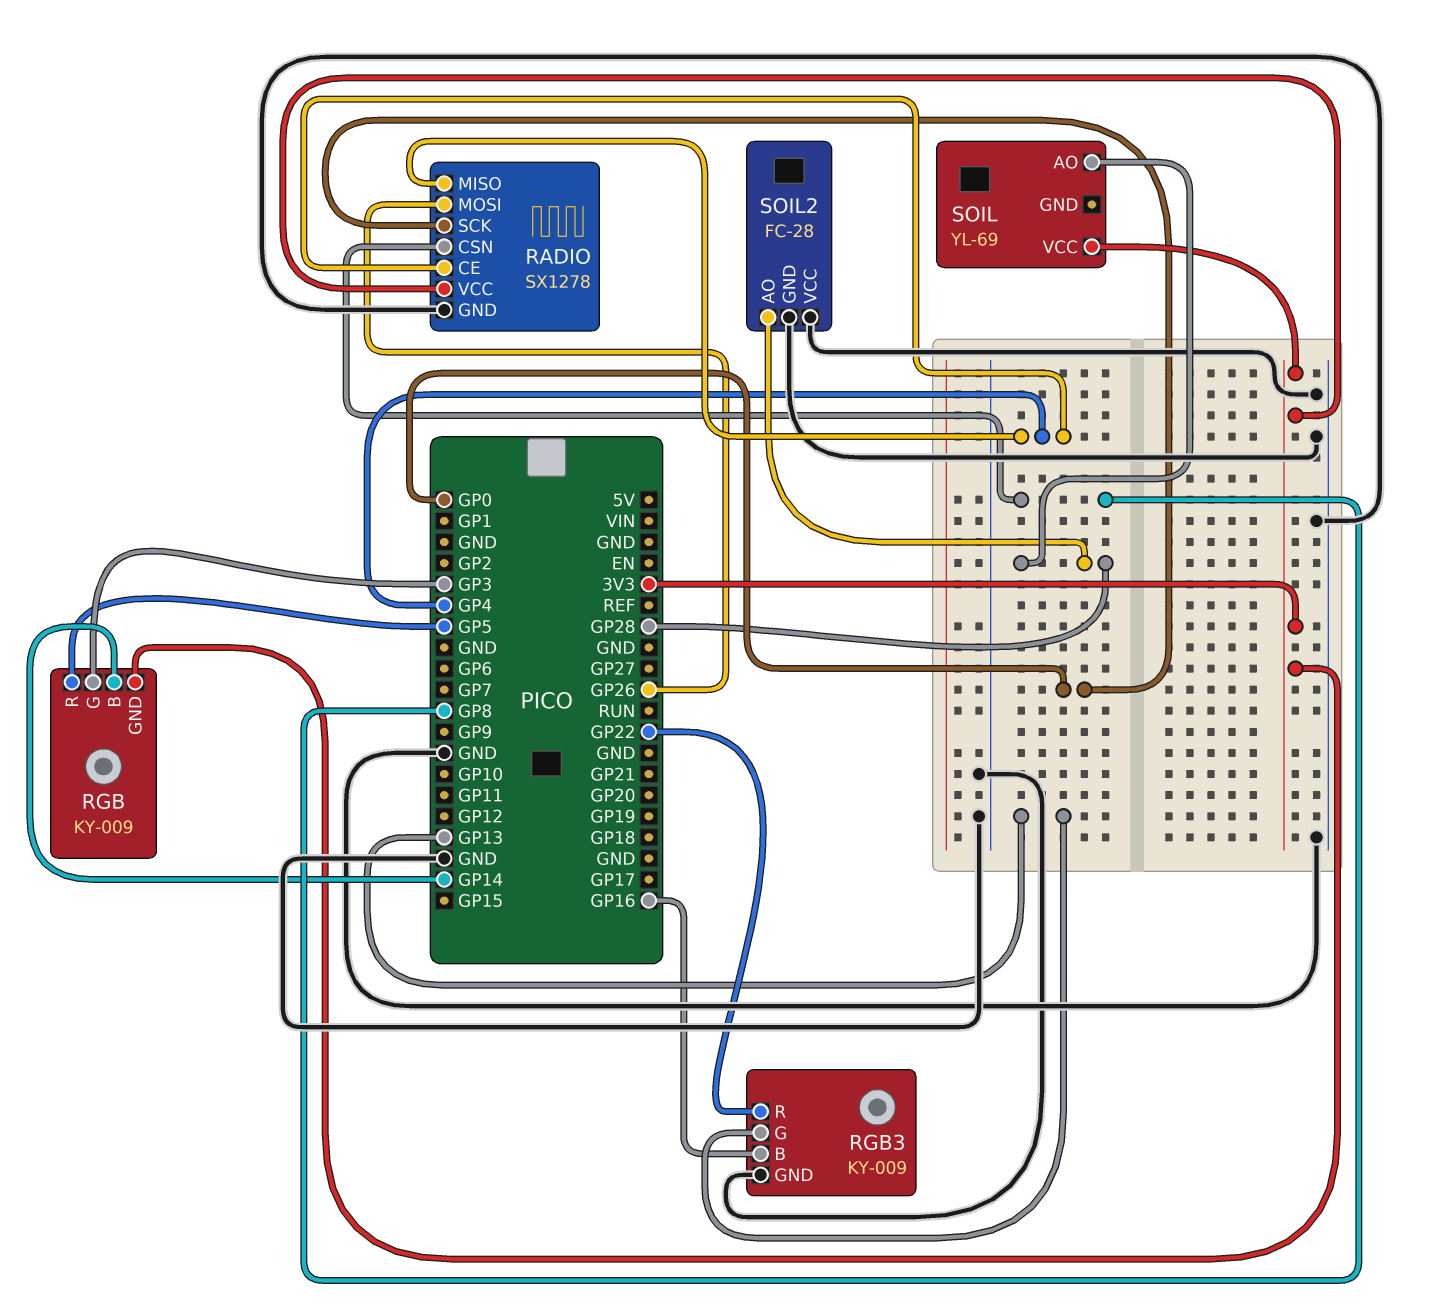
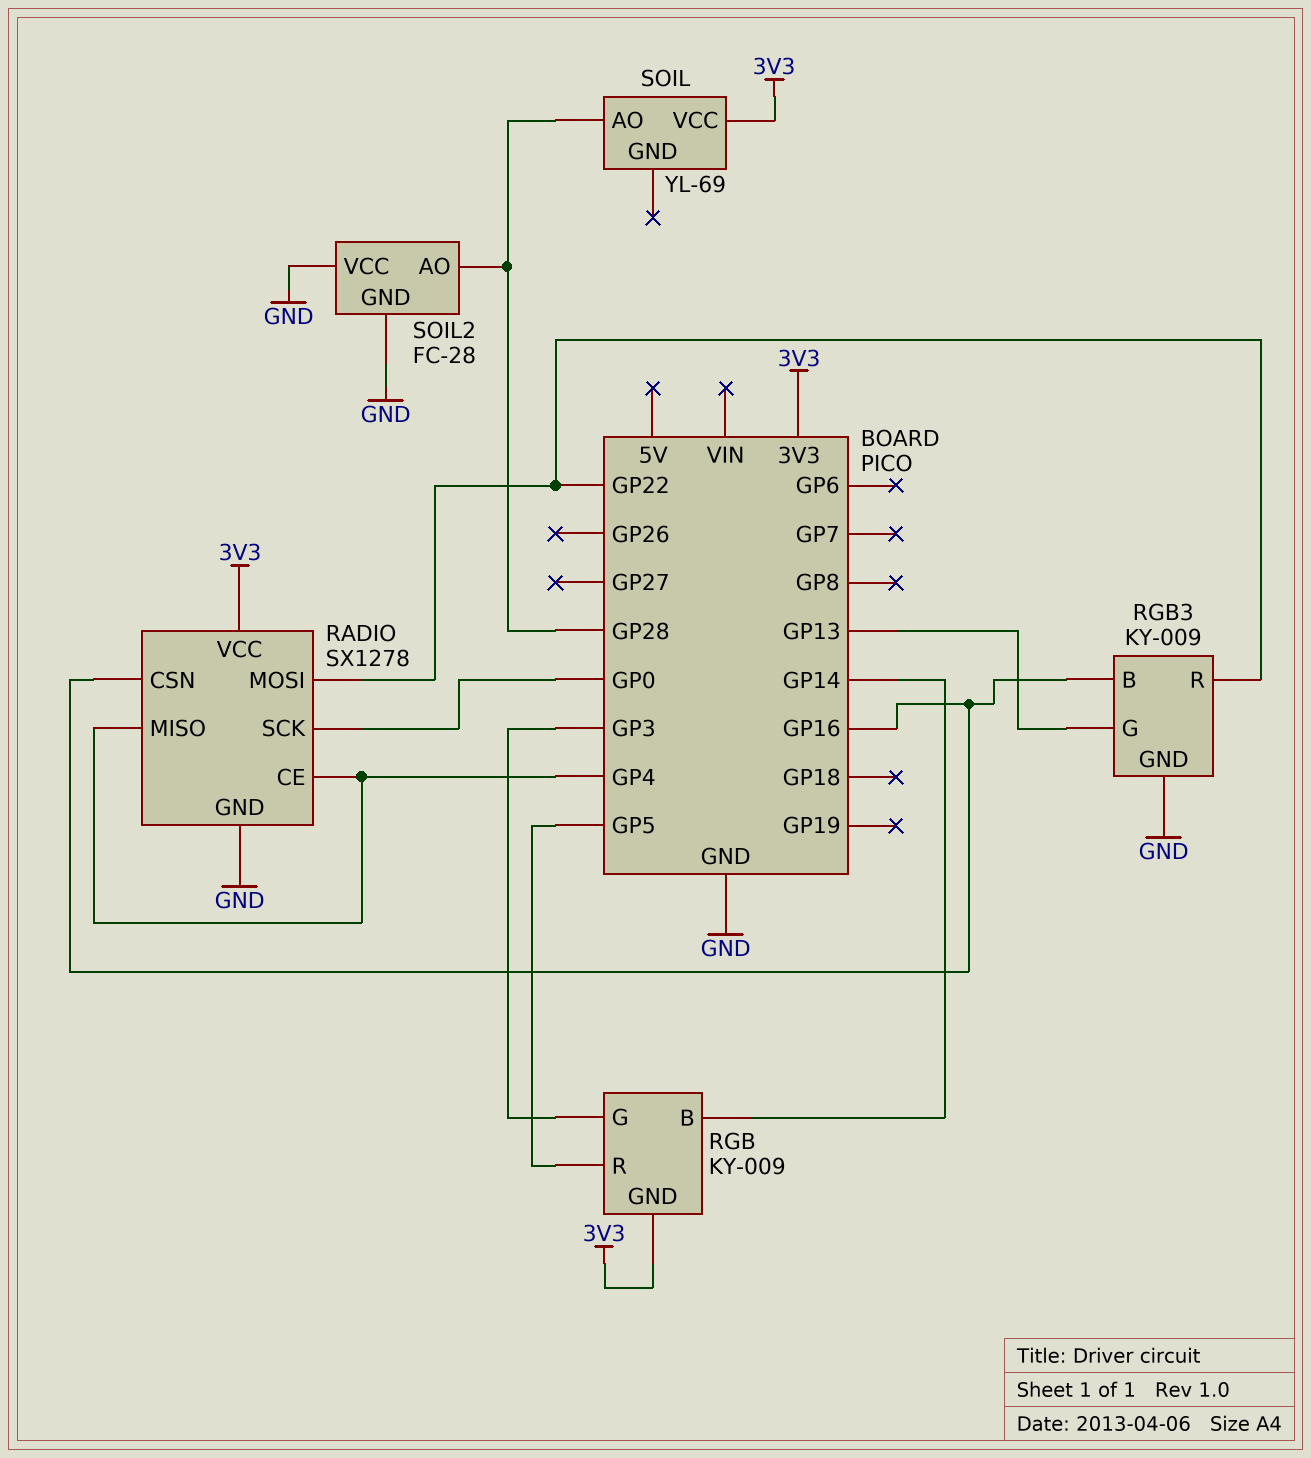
RADIO pin CSN: GP8 -> GP16
RADIO pin MOSI: GP26 -> GP22

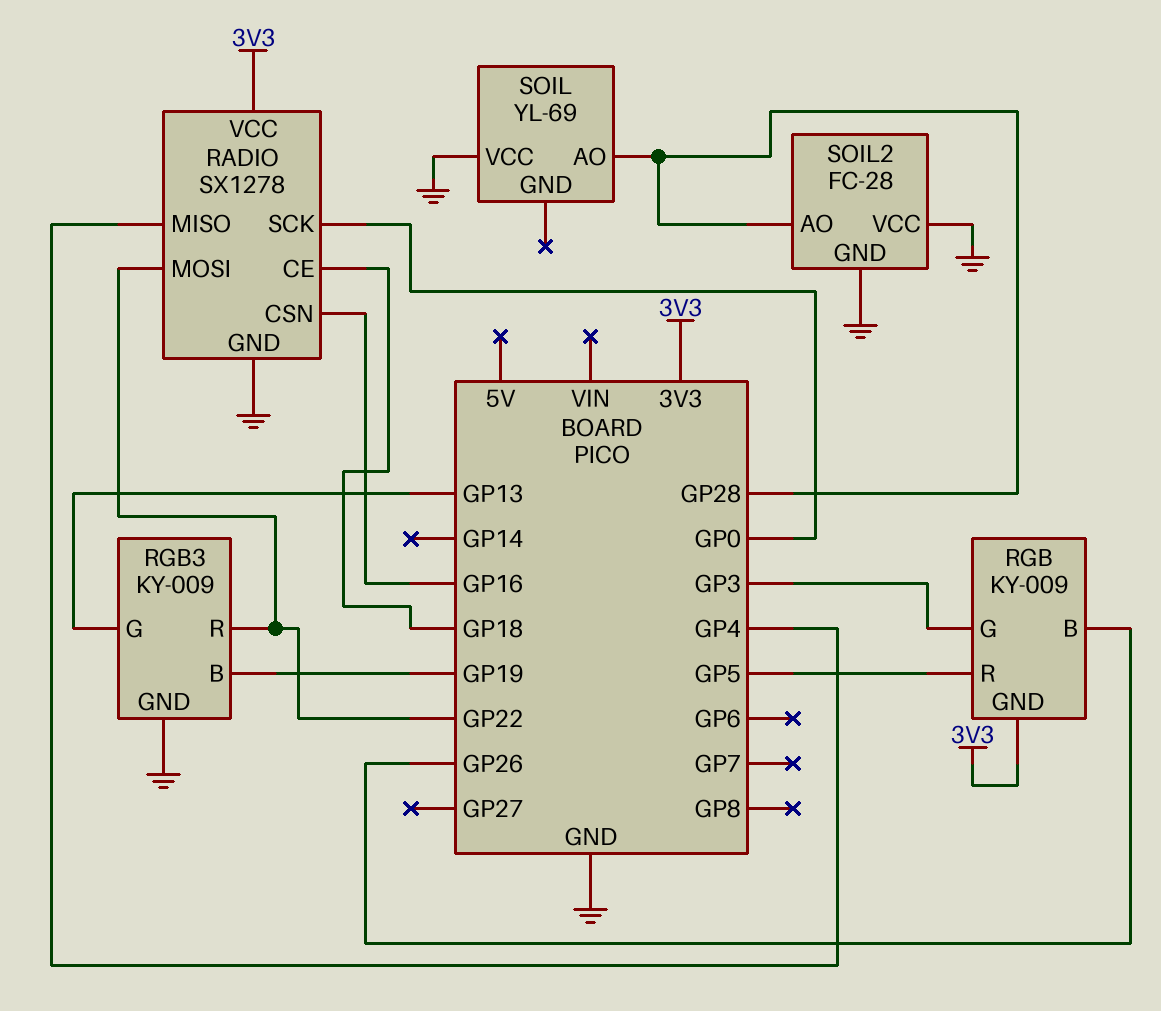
RADIO pin CE: GP4 -> GP18
RGB pin B: GP14 -> GP26
RGB3 pin B: GP16 -> GP19
SOIL pin VCC: 3V3 -> GND

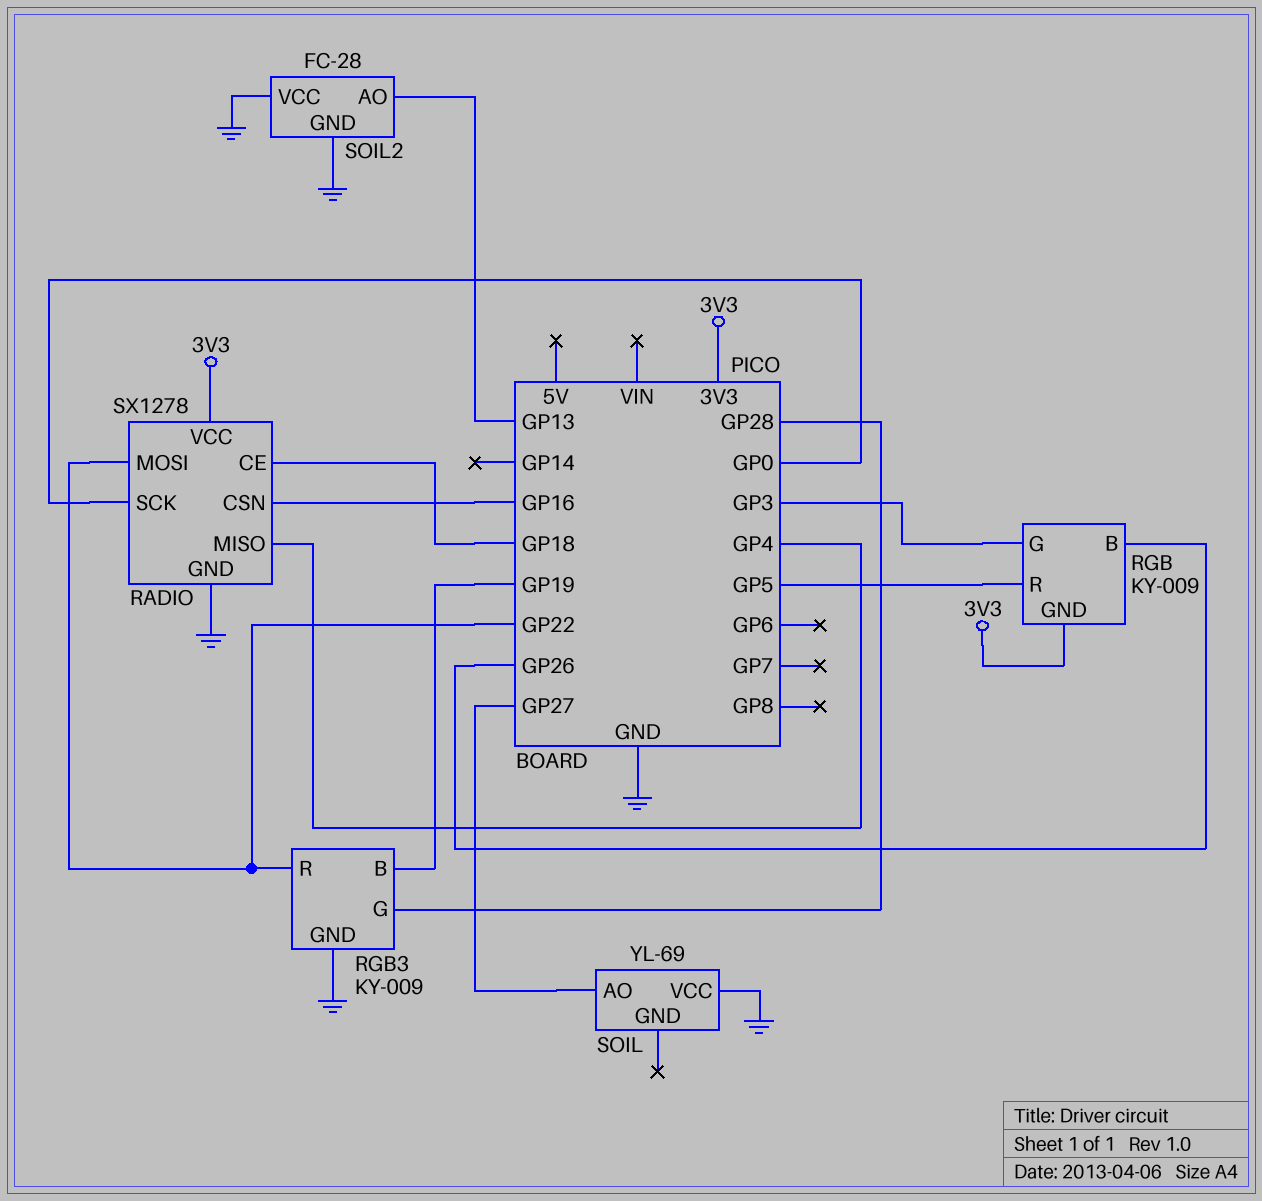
RGB3 pin G: GP13 -> GP28
SOIL pin AO: GP28 -> GP27
SOIL2 pin AO: GP28 -> GP13

